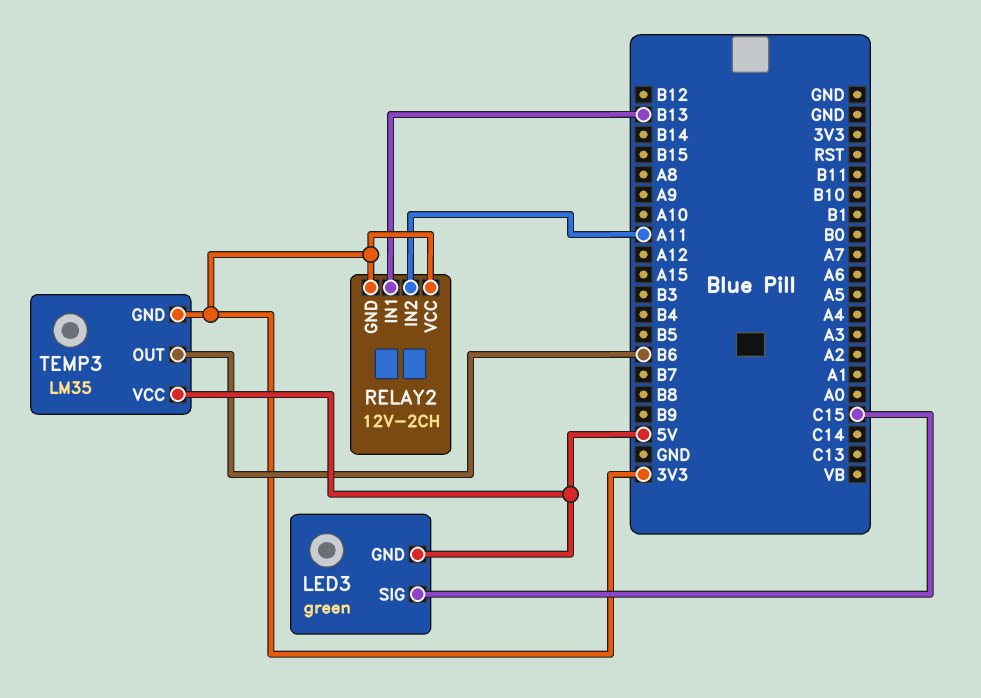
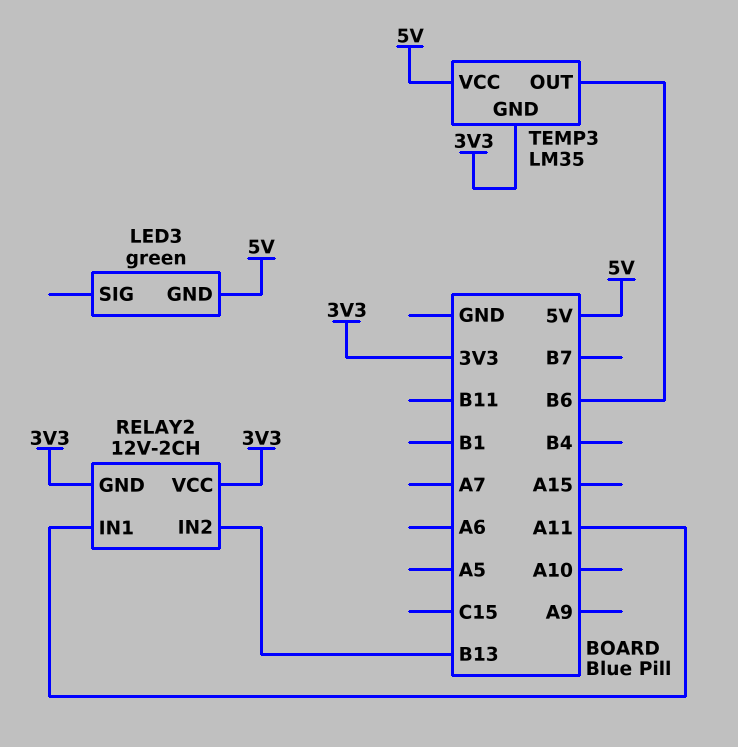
LED3 pin SIG: C15 -> none
RELAY2 pin IN1: B13 -> A11
RELAY2 pin IN2: A11 -> B13

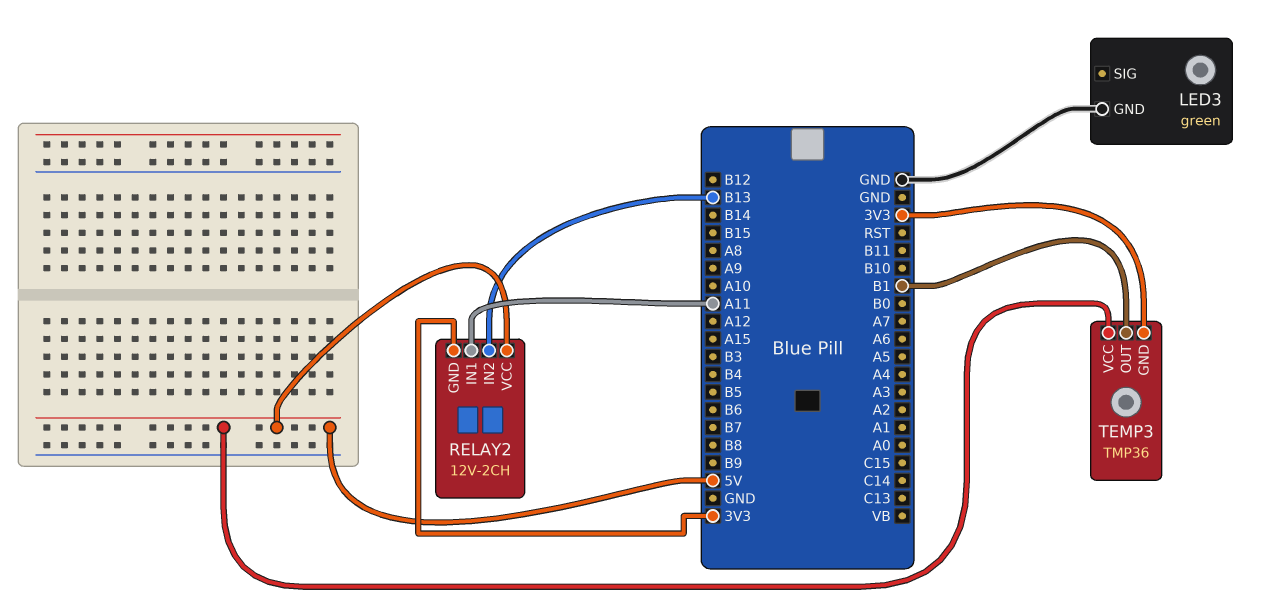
LED3 pin GND: 5V -> GND
RELAY2 pin VCC: 3V3 -> 5V
TEMP3: LM35 -> TMP36
TEMP3 pin OUT: B6 -> B1

